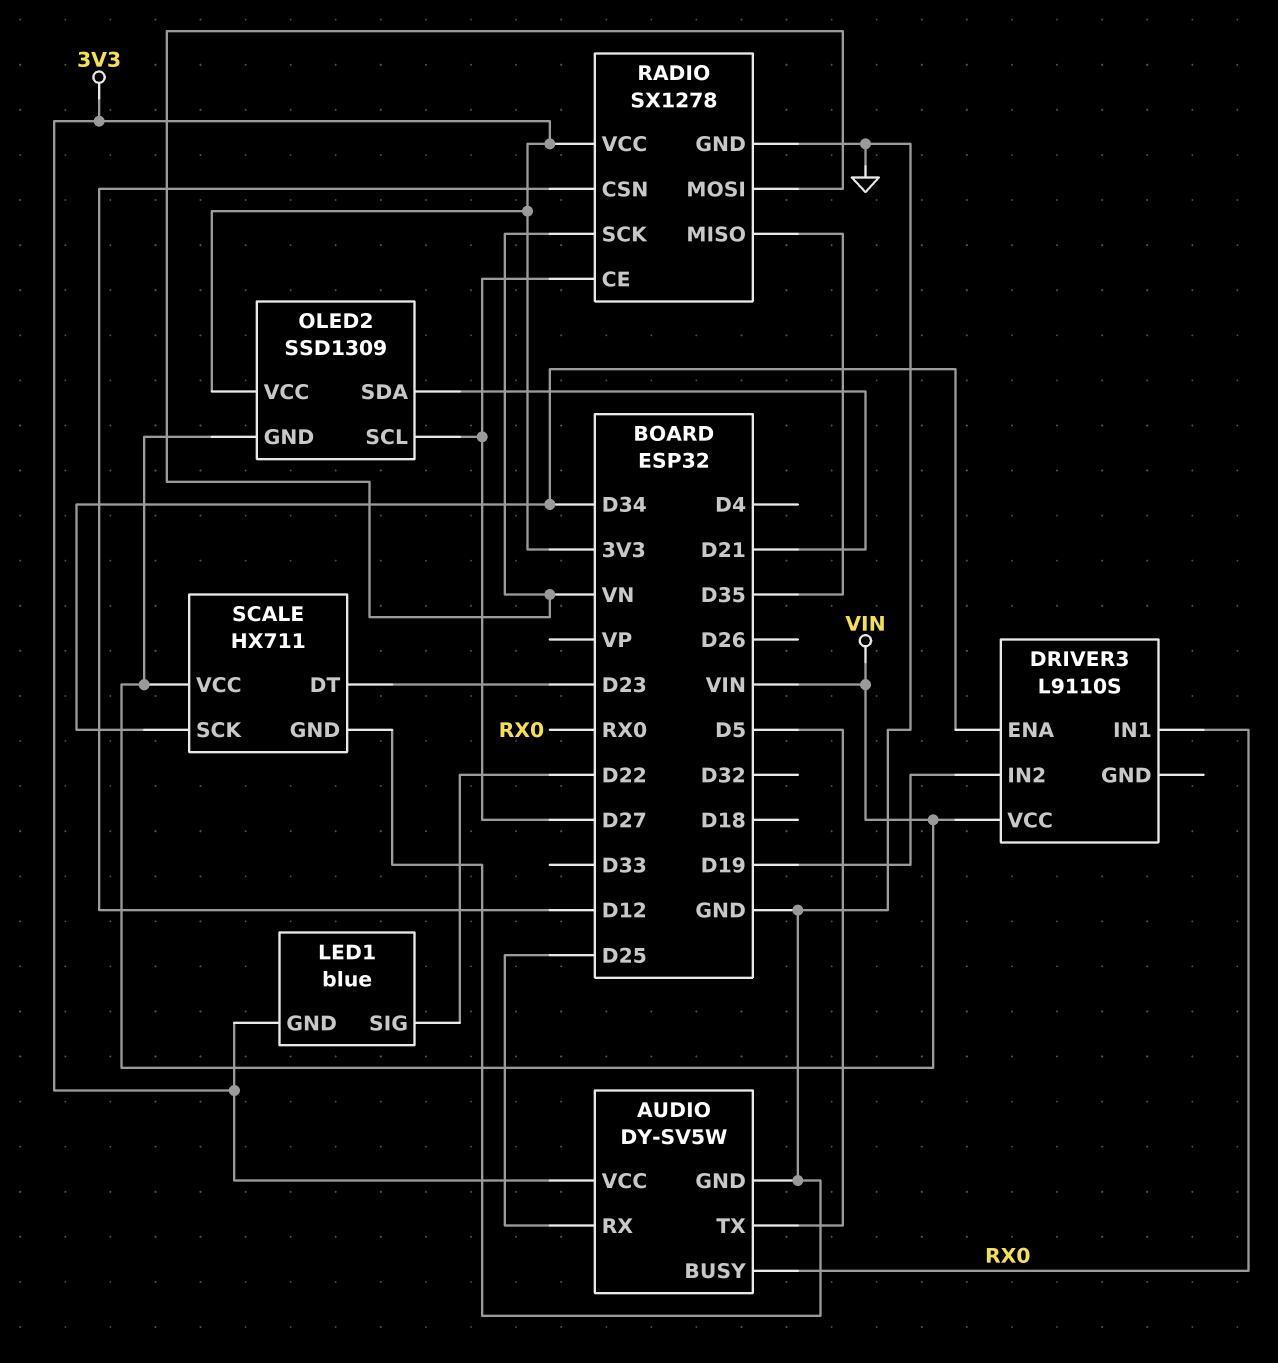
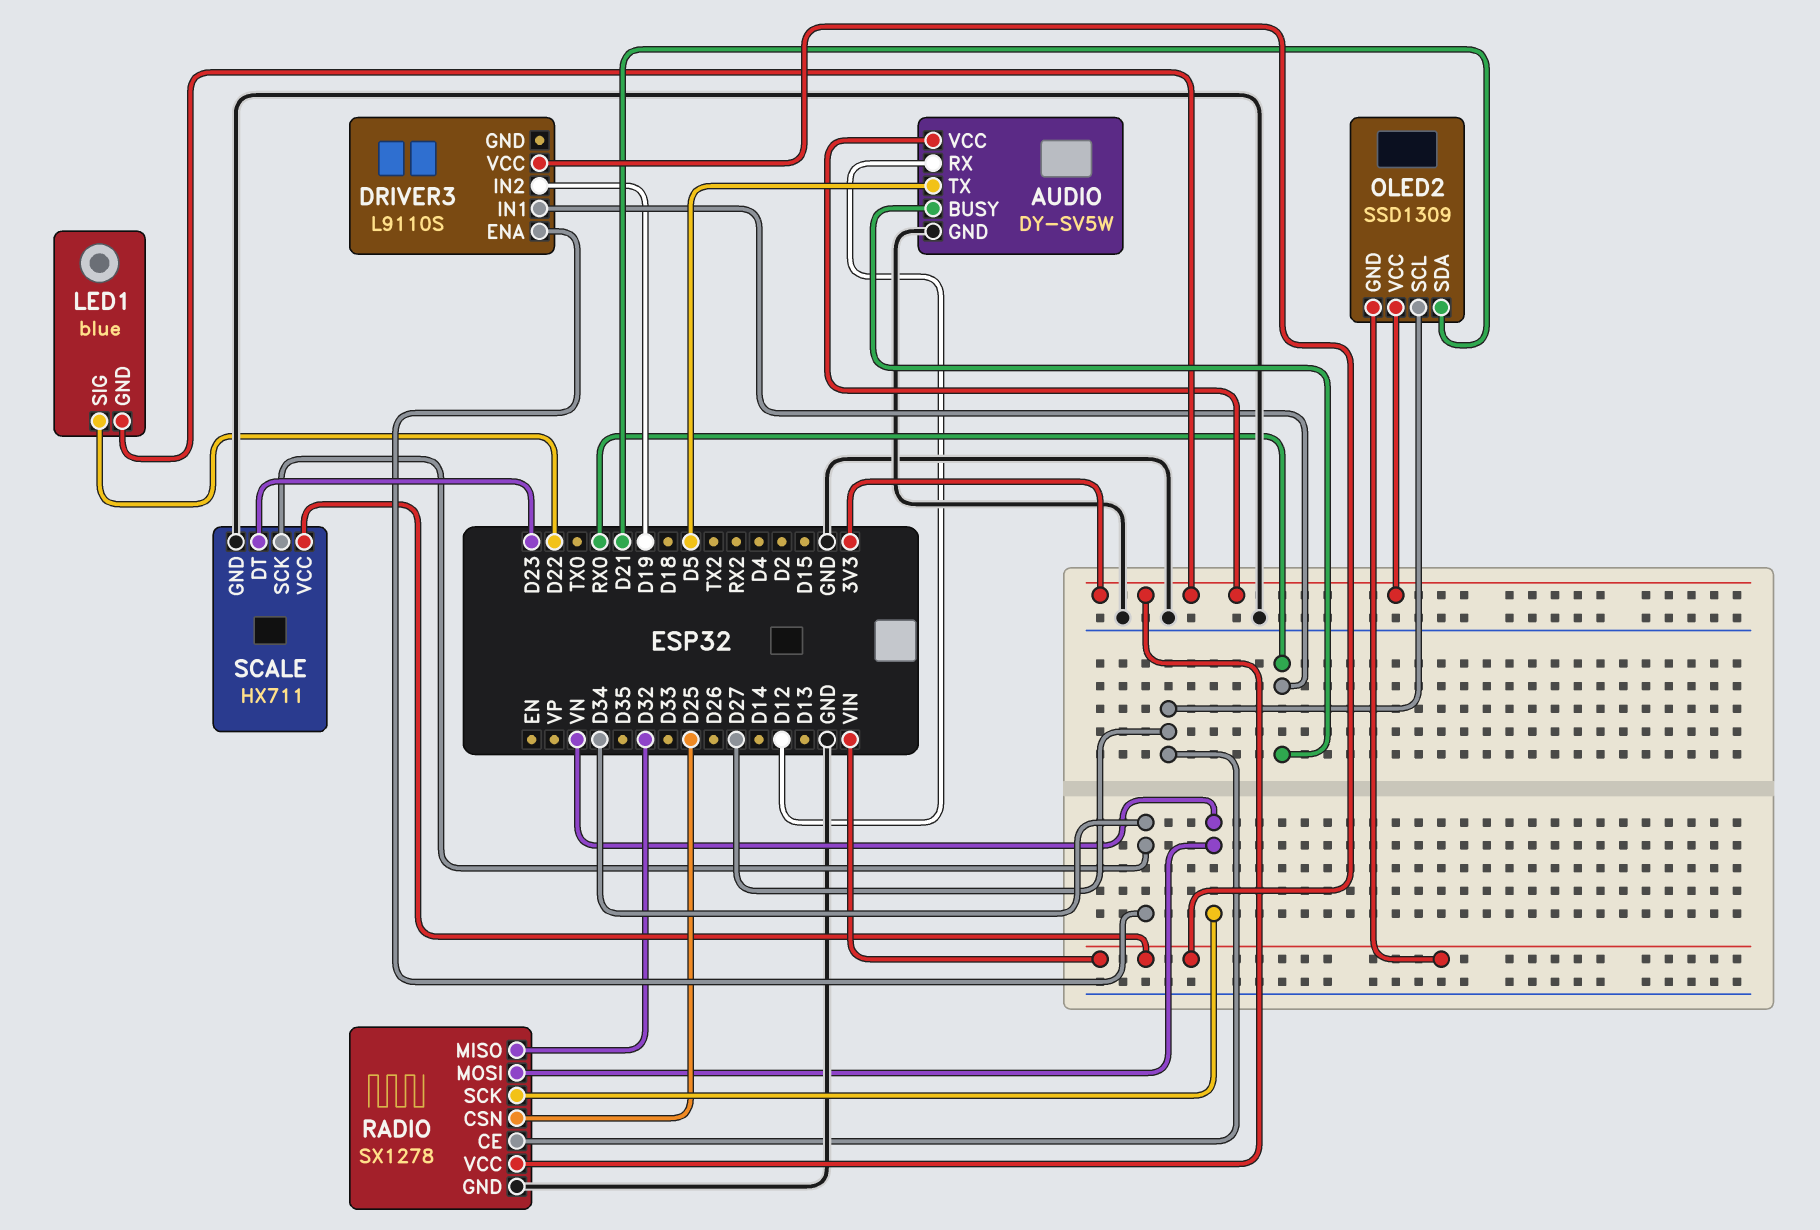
AUDIO pin RX: D25 -> D12
RADIO pin CSN: D12 -> D25
RADIO pin MISO: D35 -> D32

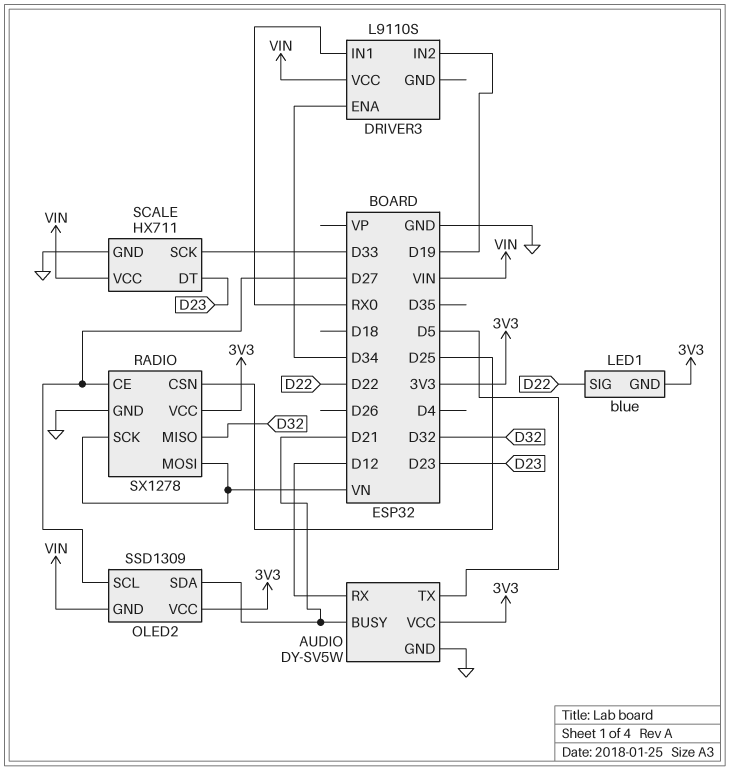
AUDIO pin BUSY: RX0 -> D21
SCALE pin SCK: D34 -> D33

